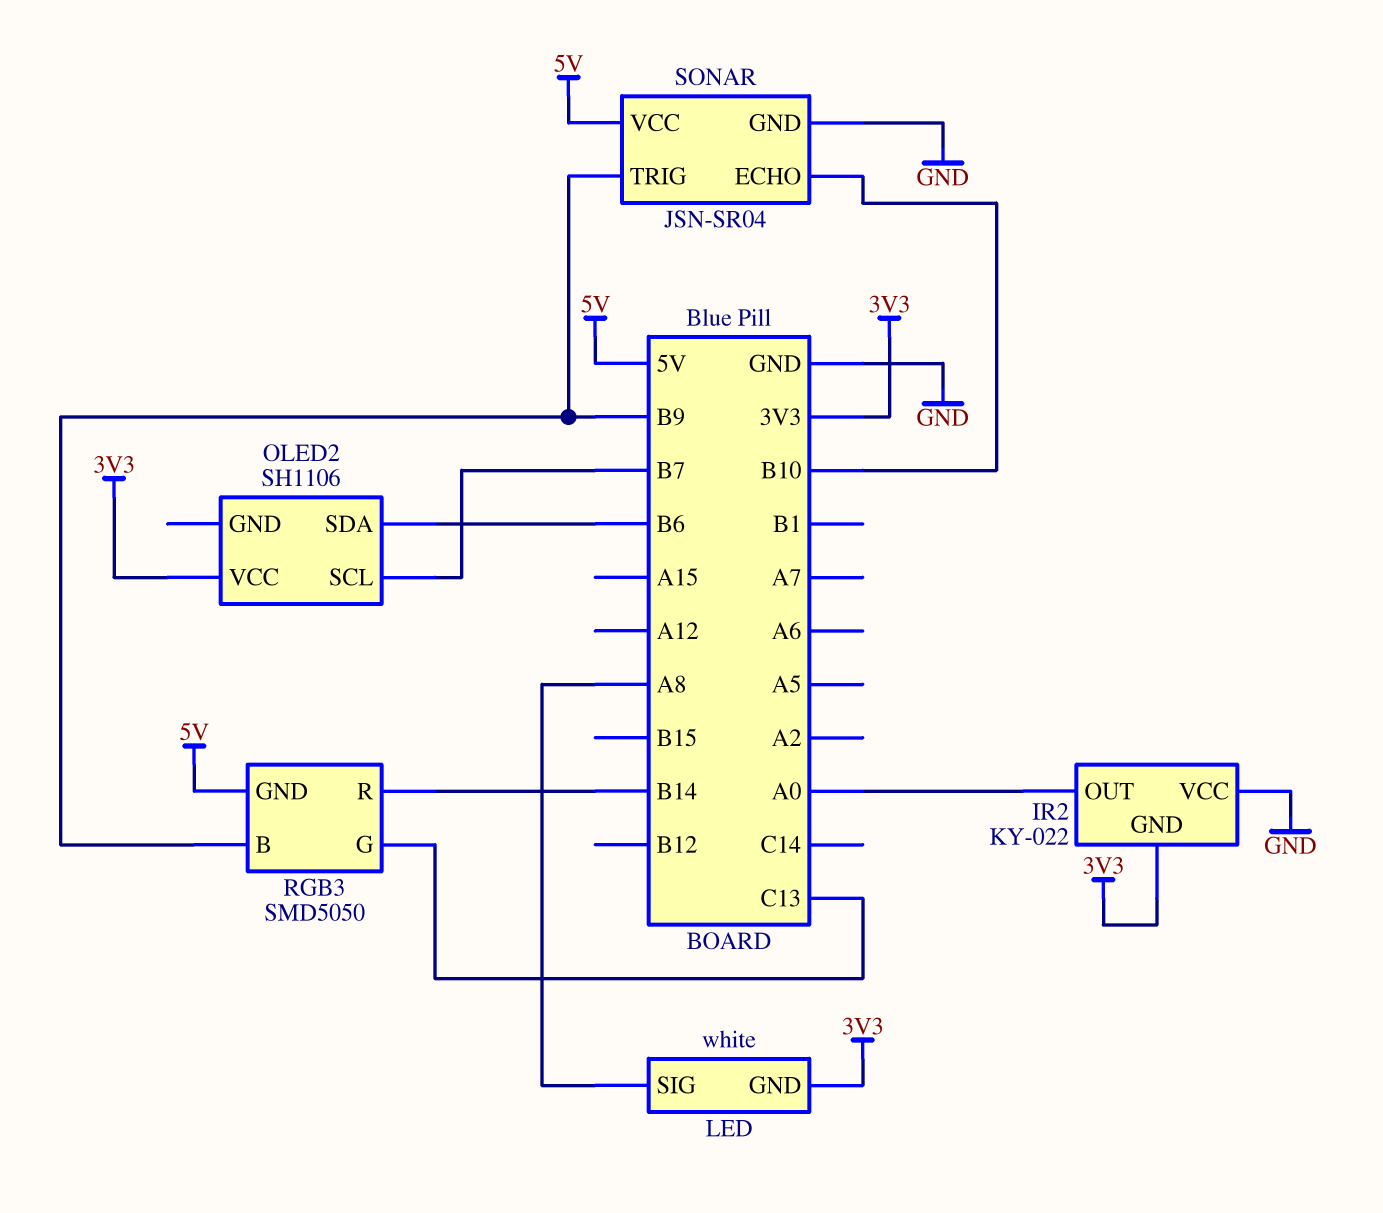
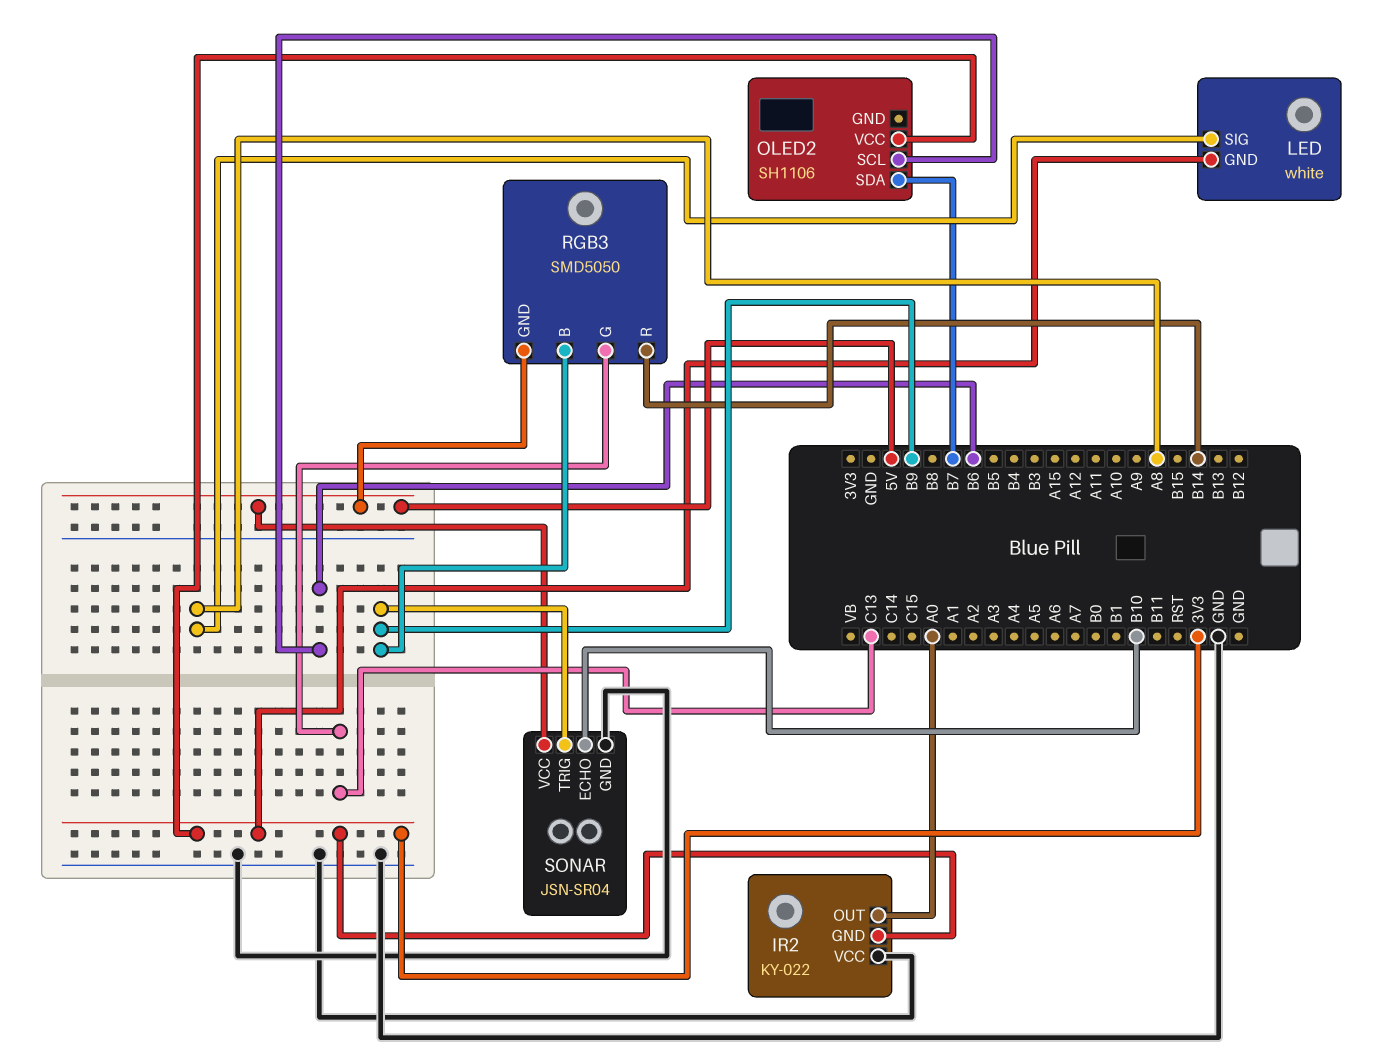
OLED2 pin SCL: B7 -> B6
OLED2 pin SDA: B6 -> B7

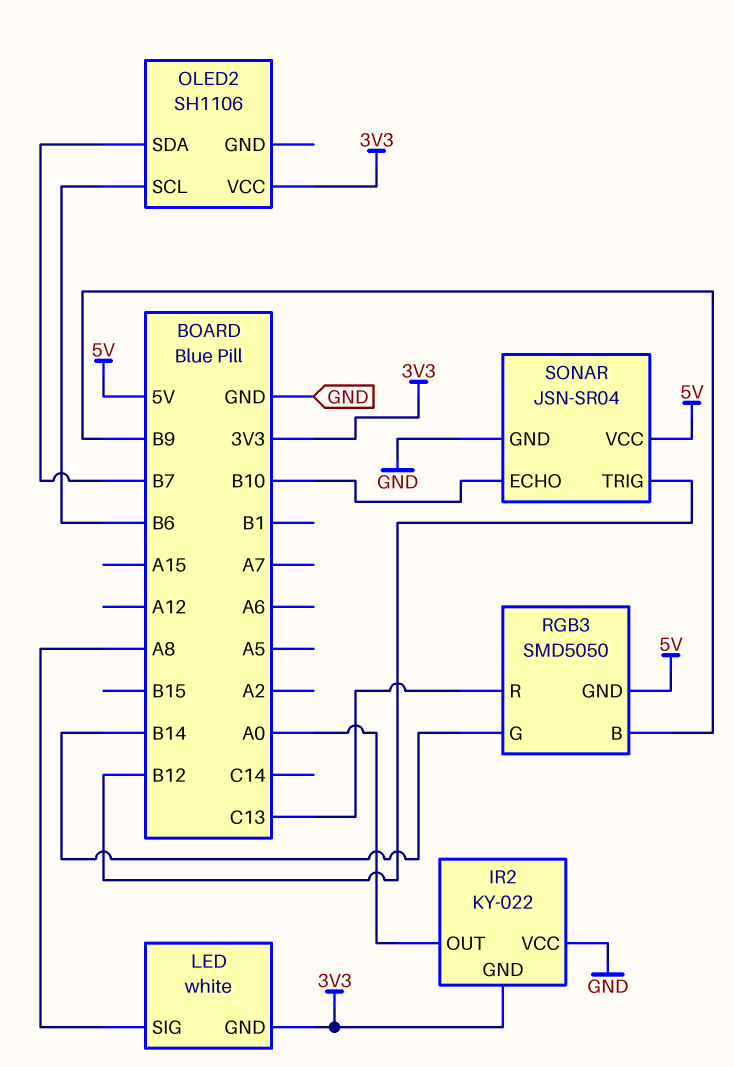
RGB3 pin G: C13 -> B14
RGB3 pin R: B14 -> C13
SONAR pin TRIG: B9 -> B12

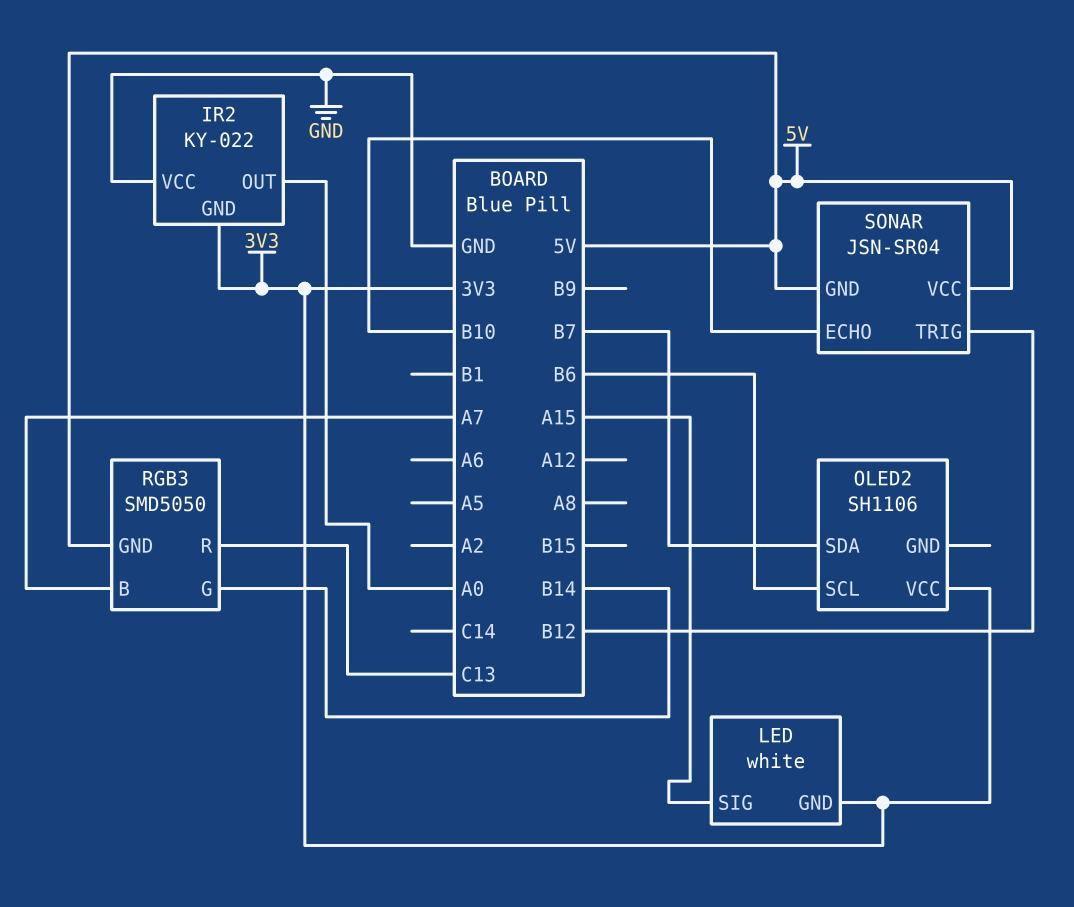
LED pin SIG: A8 -> A15
RGB3 pin B: B9 -> A7
SONAR pin GND: GND -> 5V

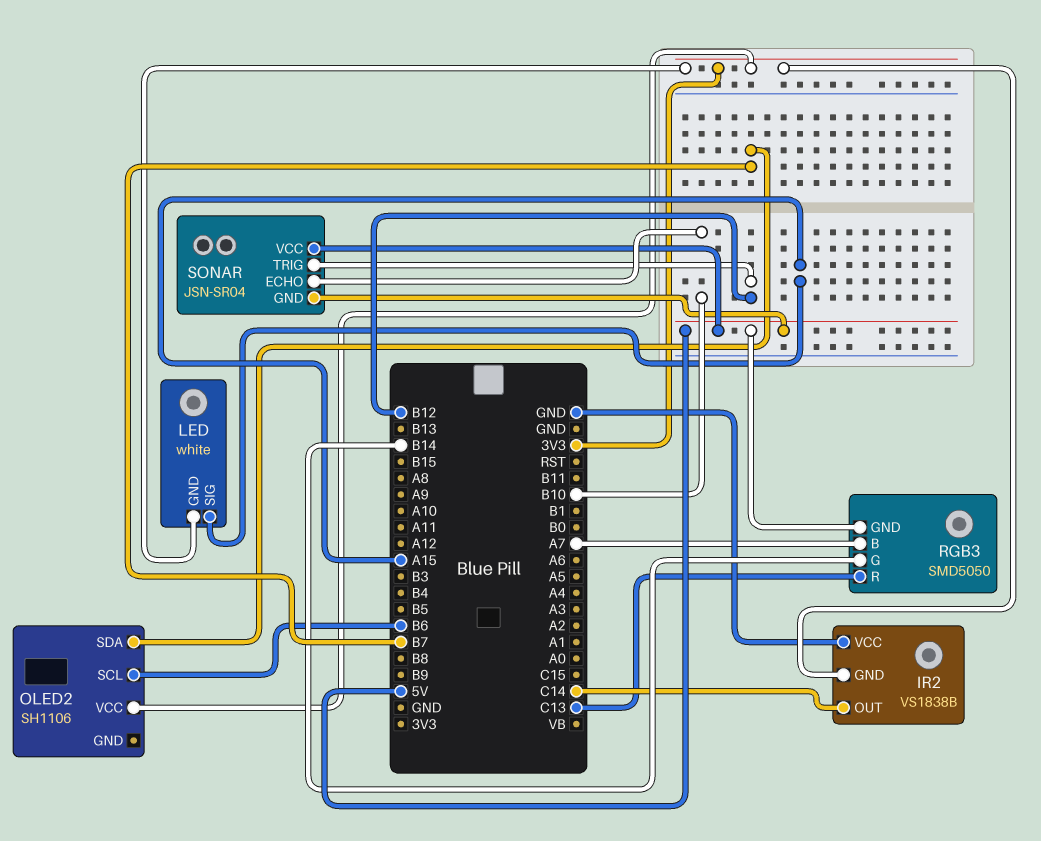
IR2: KY-022 -> VS1838B
IR2 pin OUT: A0 -> C14

